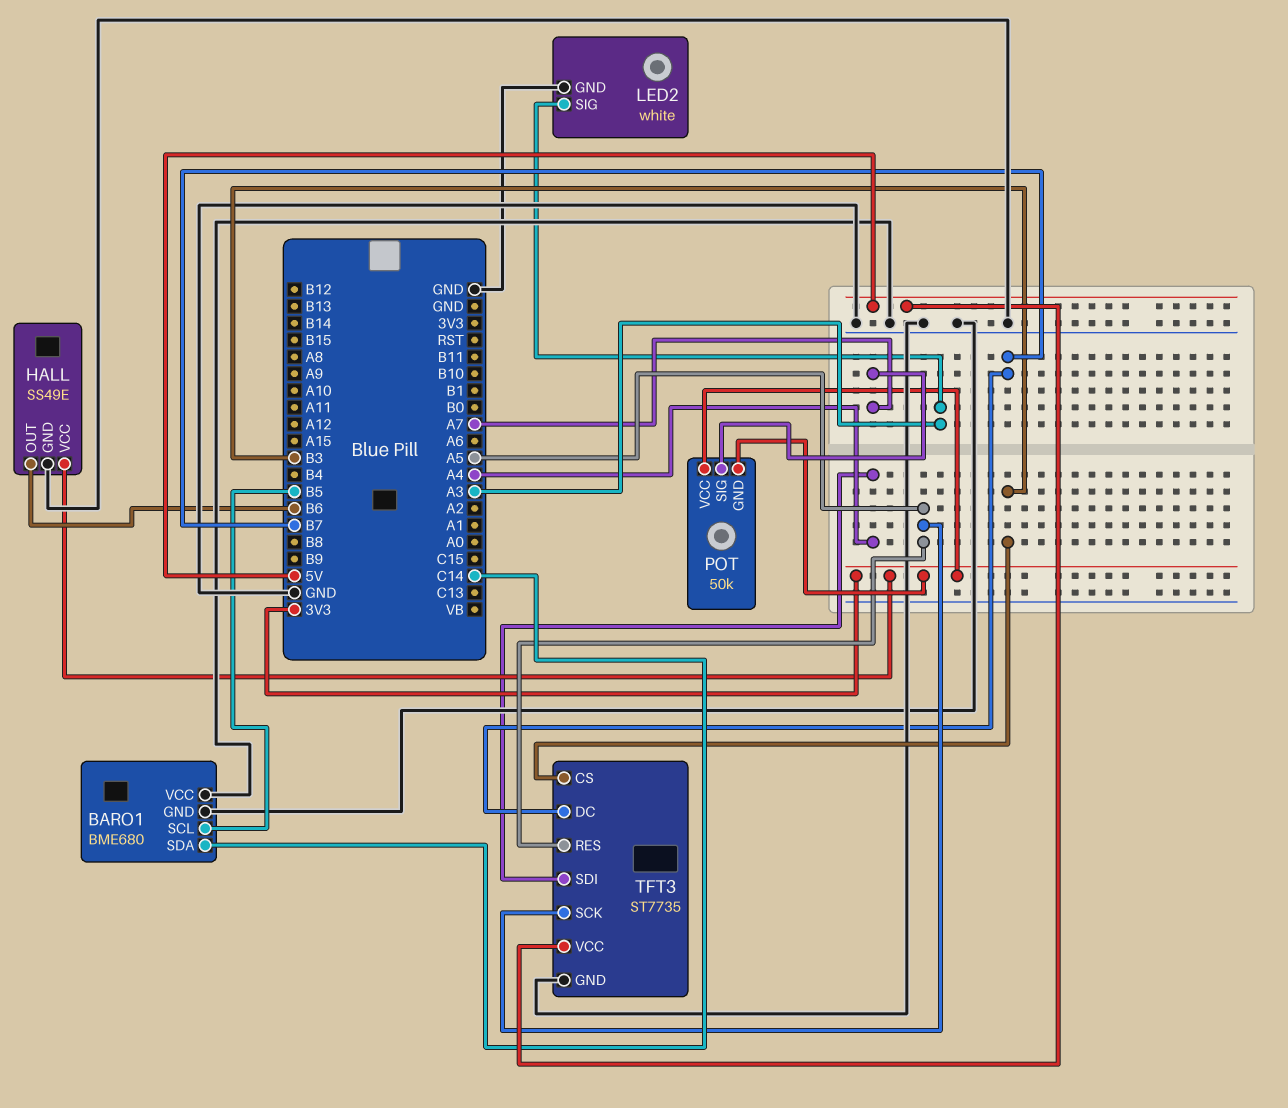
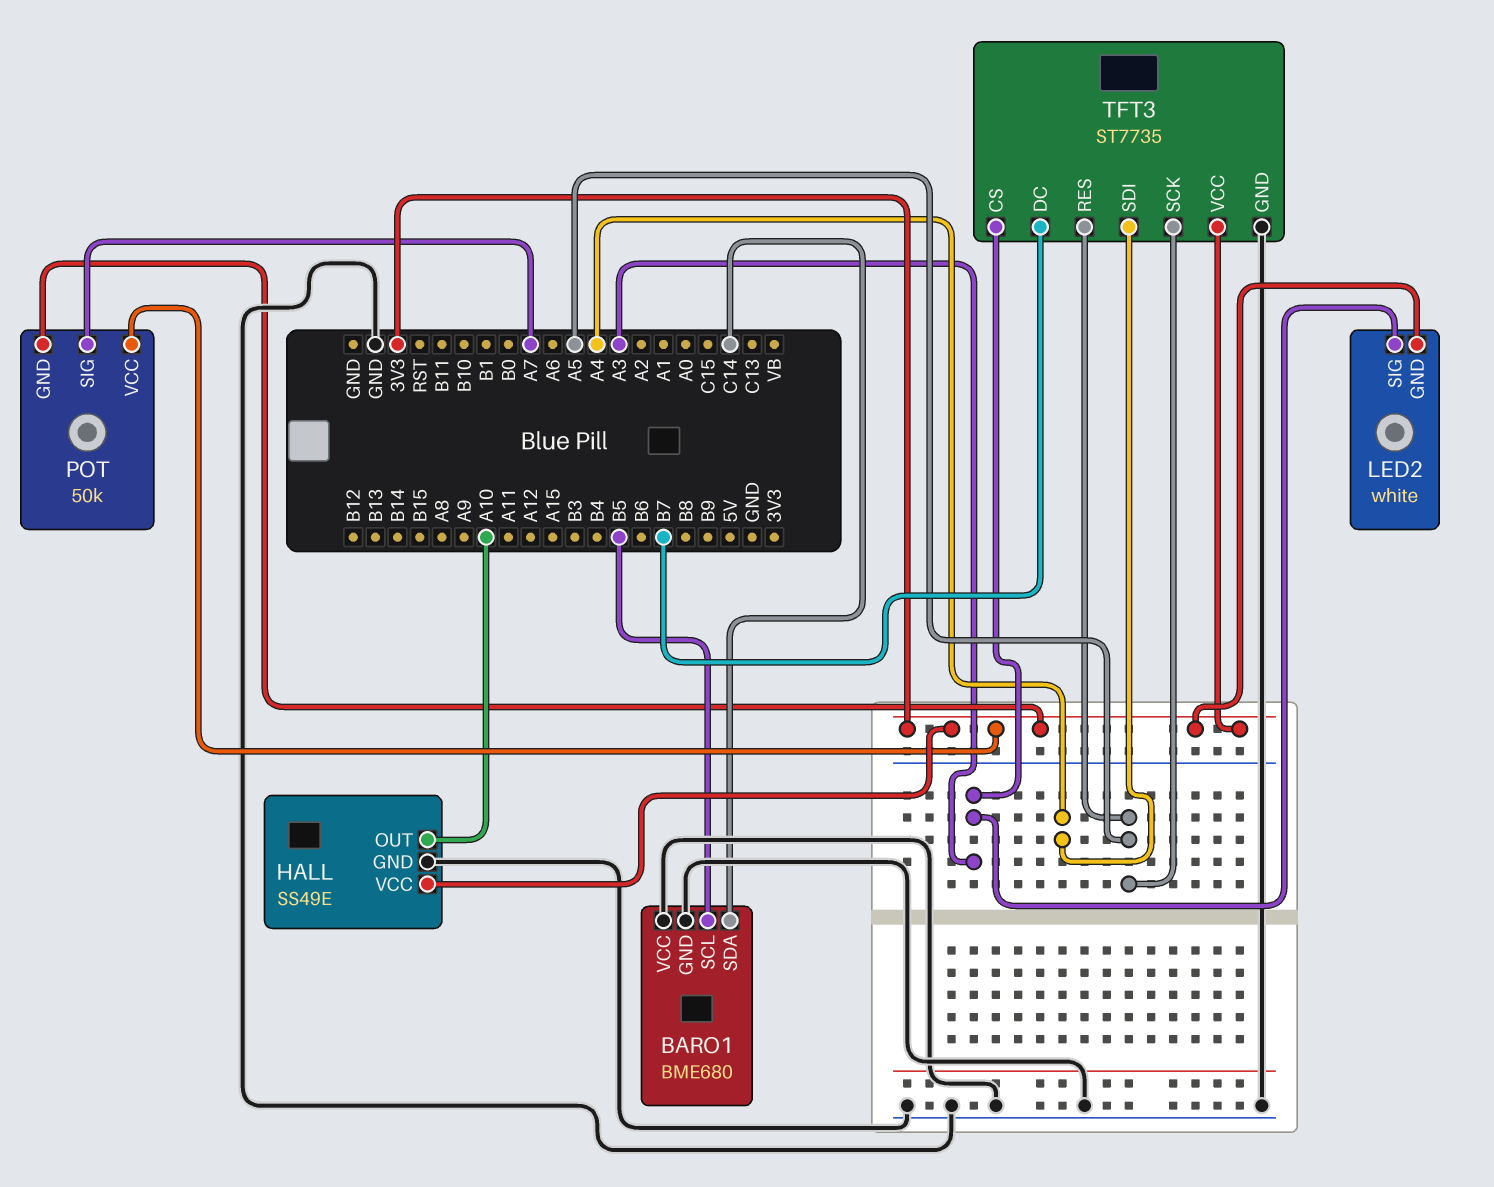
HALL pin OUT: B6 -> A10
LED2 pin GND: GND -> 3V3
TFT3 pin CS: B3 -> A3
TFT3 pin VCC: 5V -> 3V3

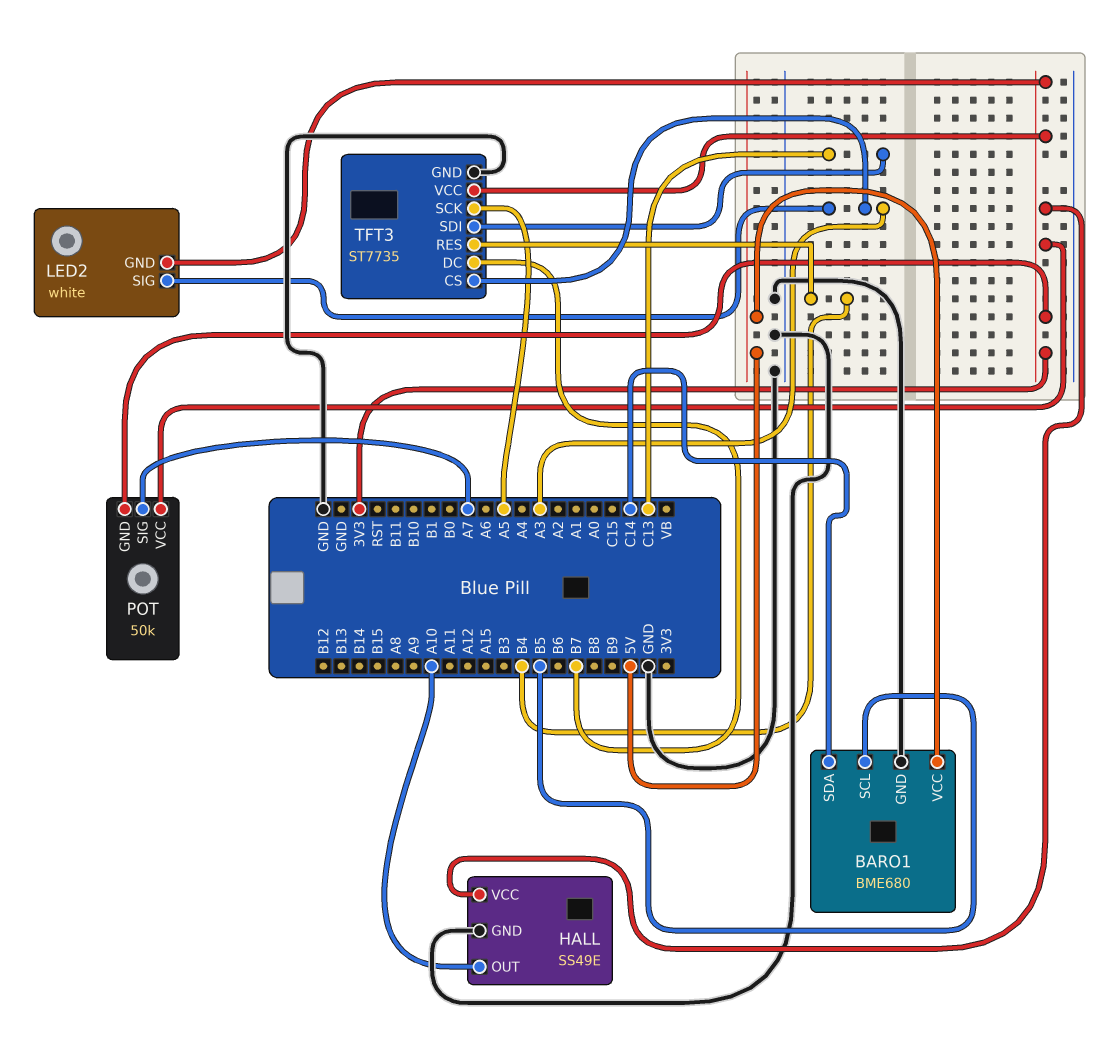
BARO1 pin VCC: GND -> 5V
TFT3 pin RES: A5 -> B4
TFT3 pin SDI: A4 -> C13

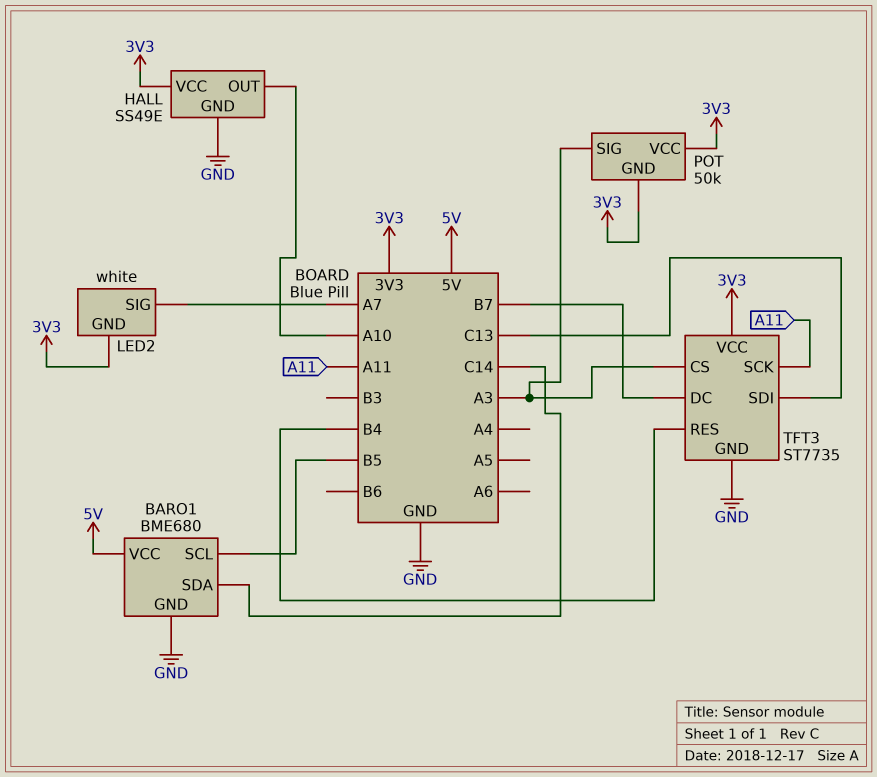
LED2 pin SIG: A3 -> A7
POT pin SIG: A7 -> A3
TFT3 pin SCK: A5 -> A11

